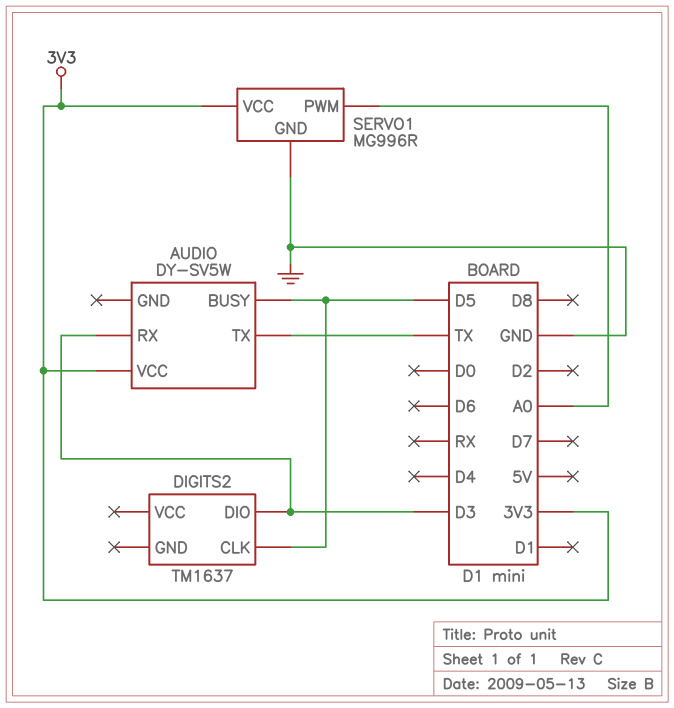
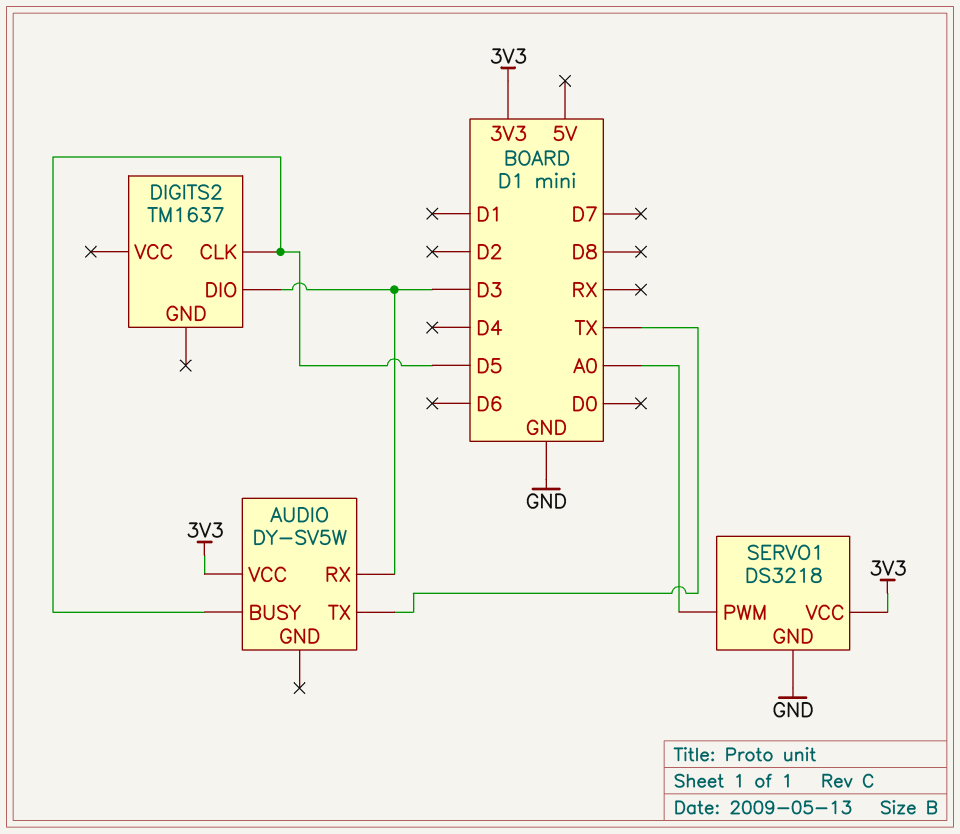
SERVO1: MG996R -> DS3218

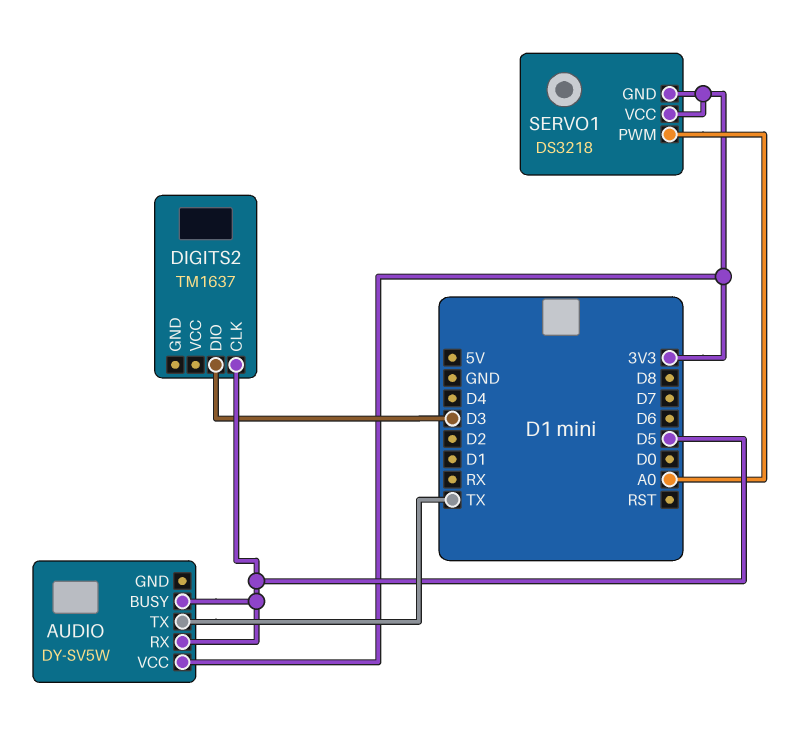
AUDIO pin RX: D3 -> D5
SERVO1 pin GND: GND -> 3V3

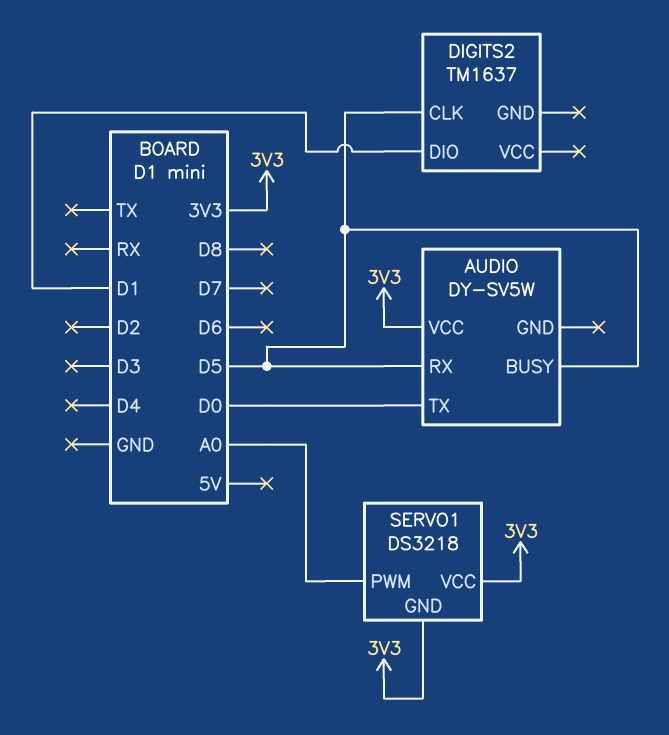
AUDIO pin TX: TX -> D0
DIGITS2 pin DIO: D3 -> D1

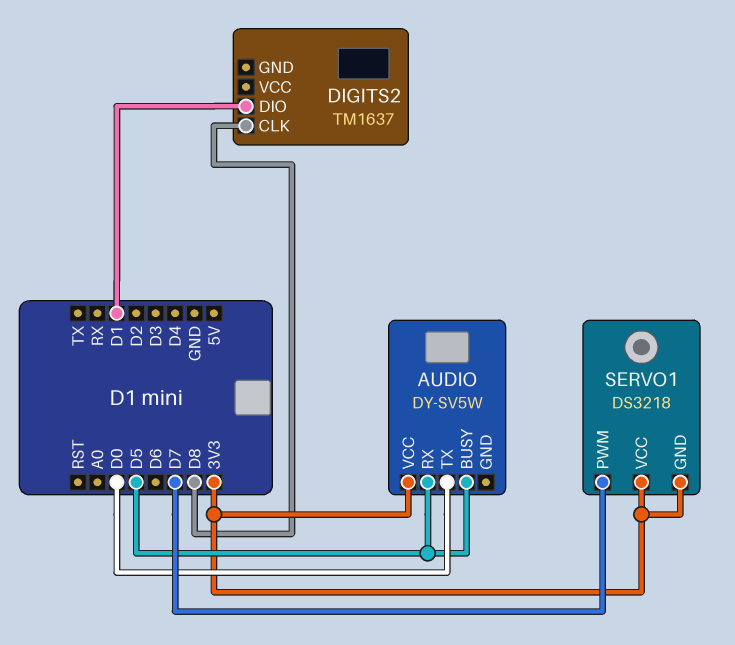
DIGITS2 pin CLK: D5 -> D8
SERVO1 pin PWM: A0 -> D7

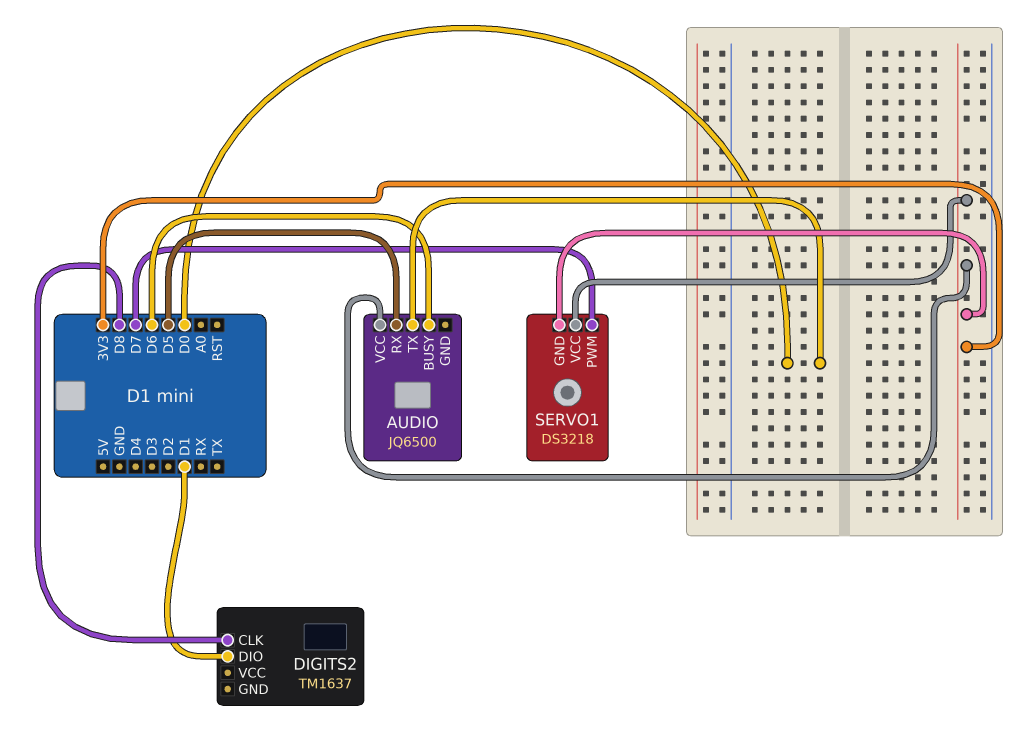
AUDIO: DY-SV5W -> JQ6500
AUDIO pin BUSY: D5 -> D6

